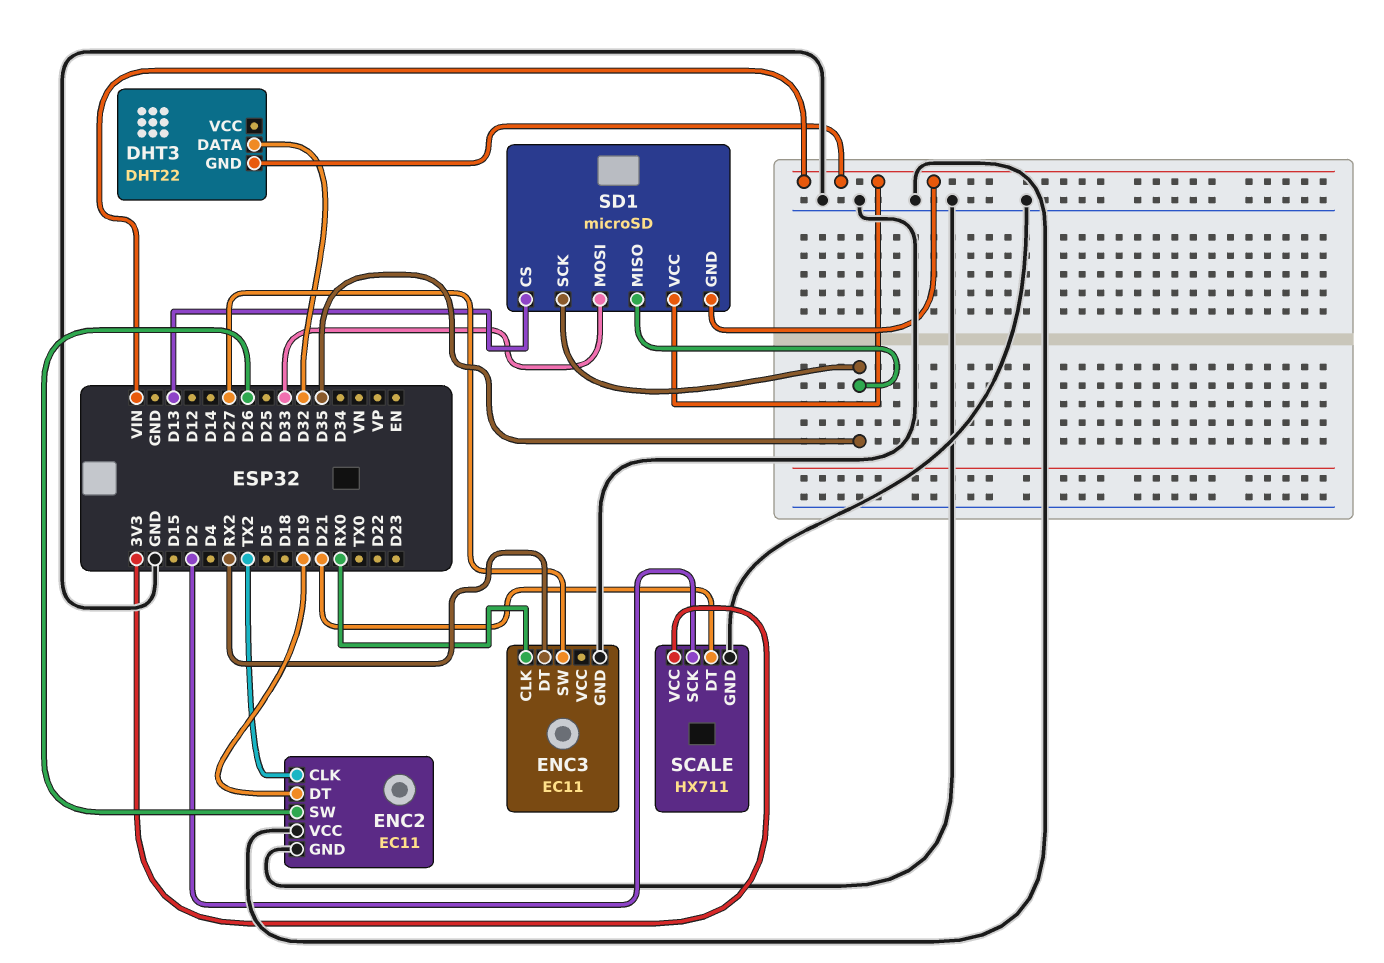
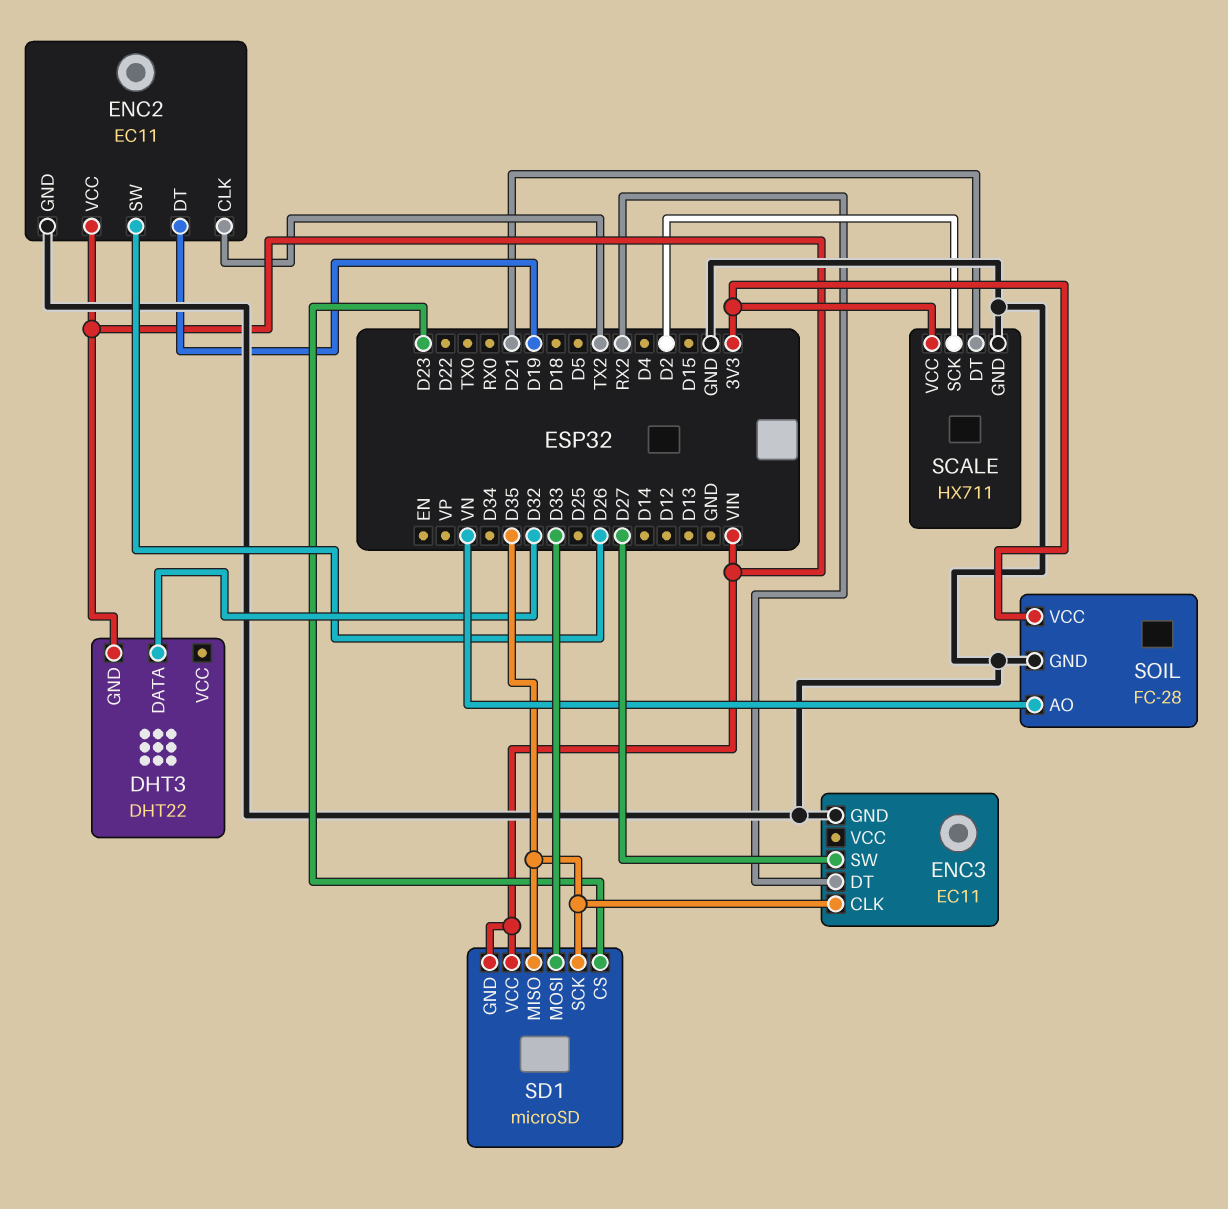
ENC2 pin VCC: GND -> VIN
ENC3 pin CLK: RX0 -> D35
SD1 pin CS: D13 -> D23
SOIL: none -> FC-28
SOIL pin AO: none -> VN
SOIL pin GND: none -> GND
SOIL pin VCC: none -> 3V3

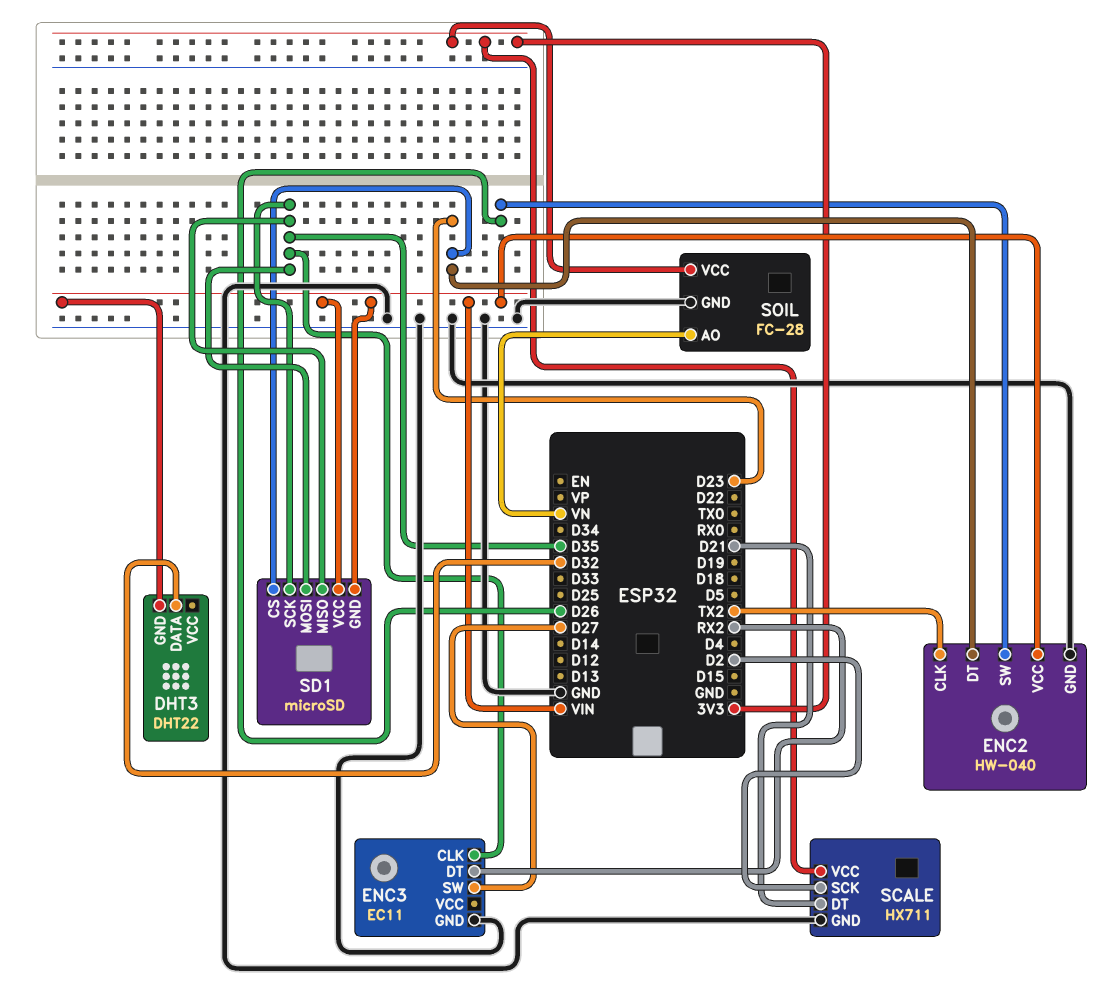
ENC2: EC11 -> HW-040
ENC2 pin DT: D19 -> D23
SD1 pin MOSI: D33 -> D35

